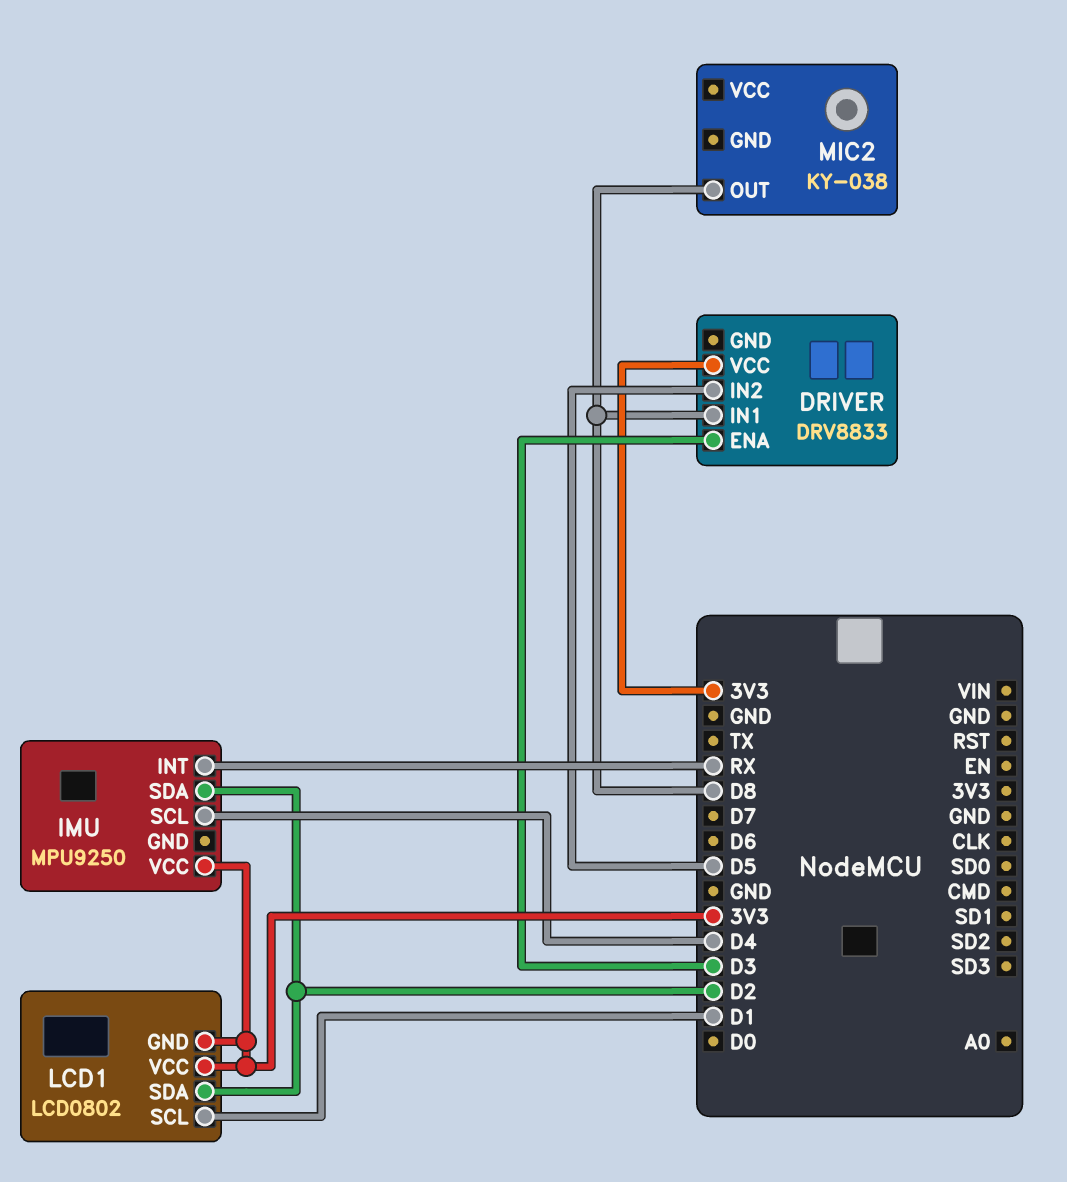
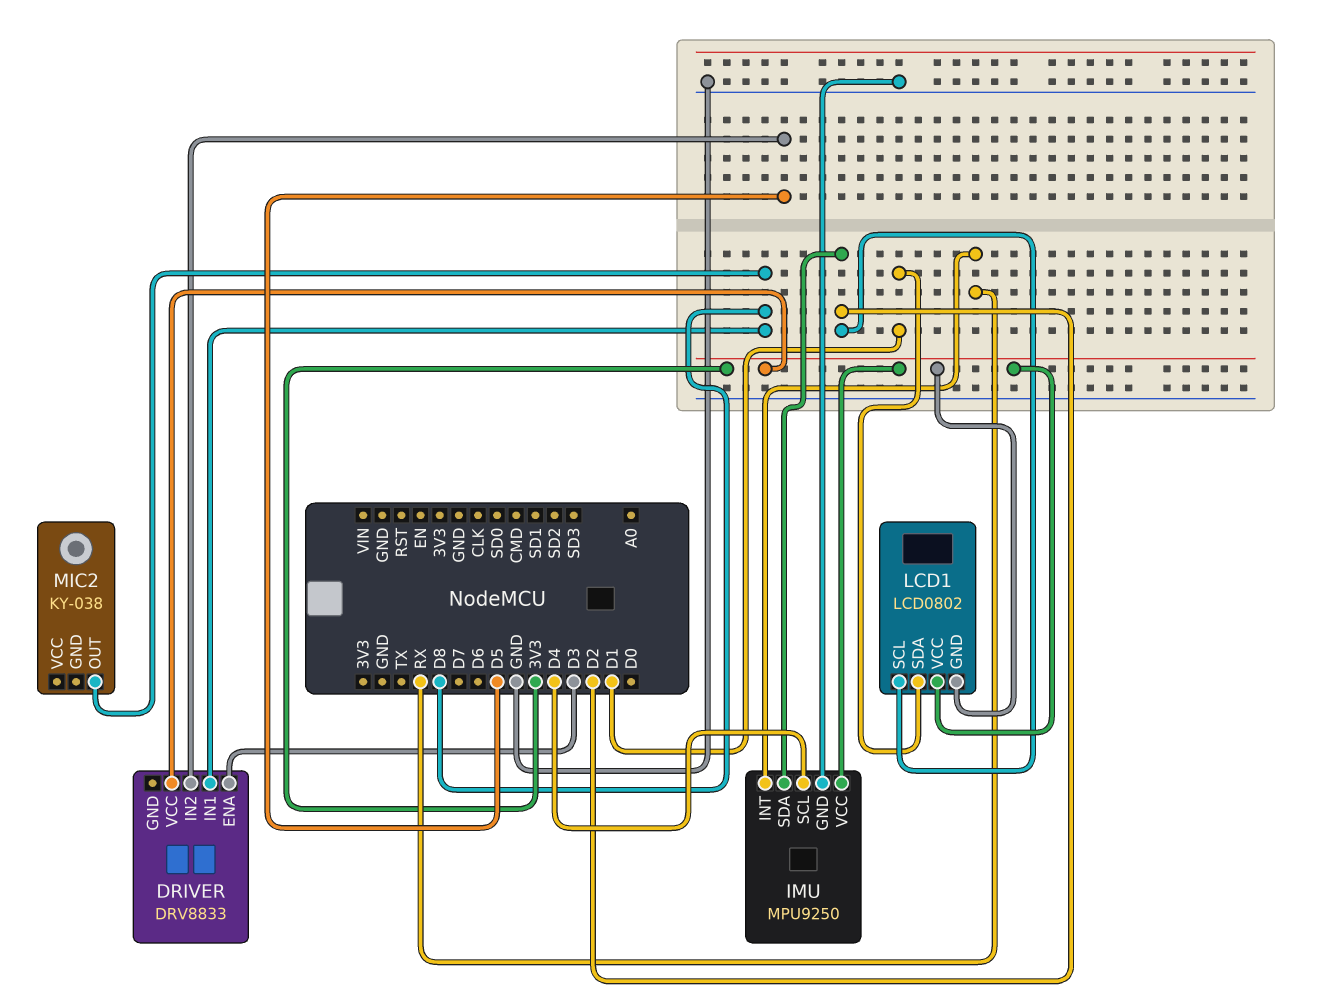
IMU pin GND: none -> GND
LCD1 pin SCL: D1 -> D2
LCD1 pin SDA: D2 -> D1

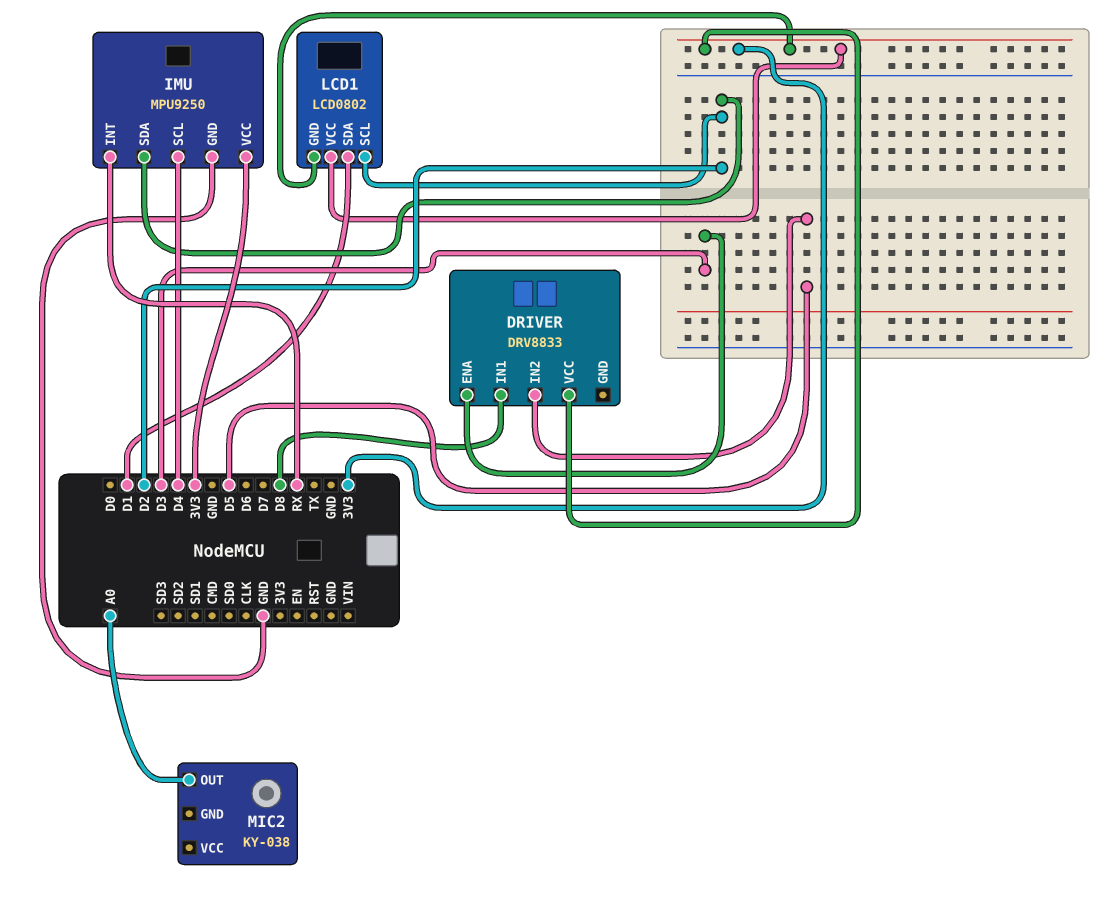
MIC2 pin OUT: D8 -> A0

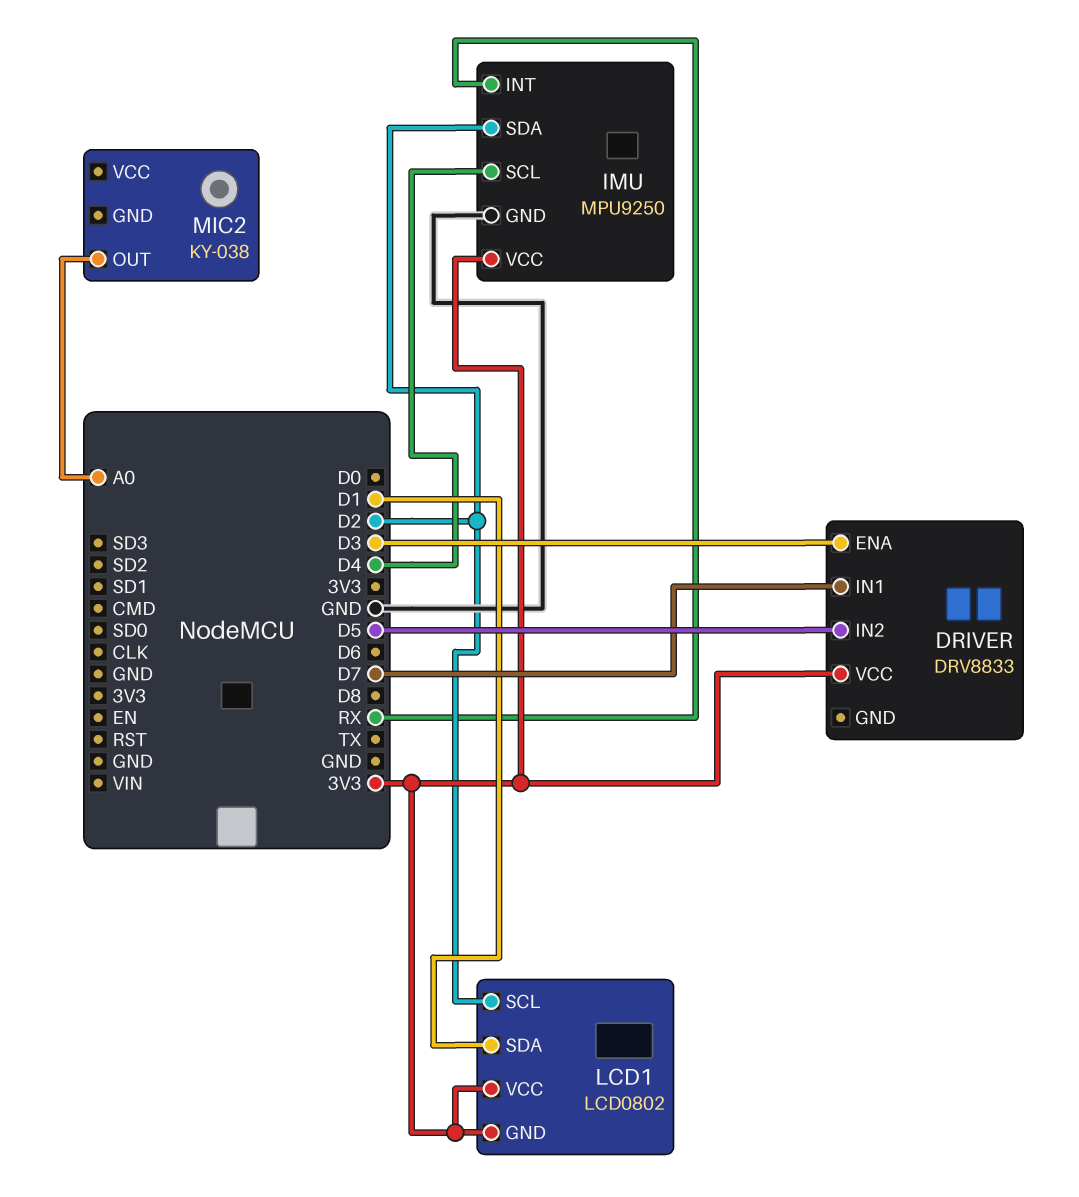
DRIVER pin IN1: D8 -> D7

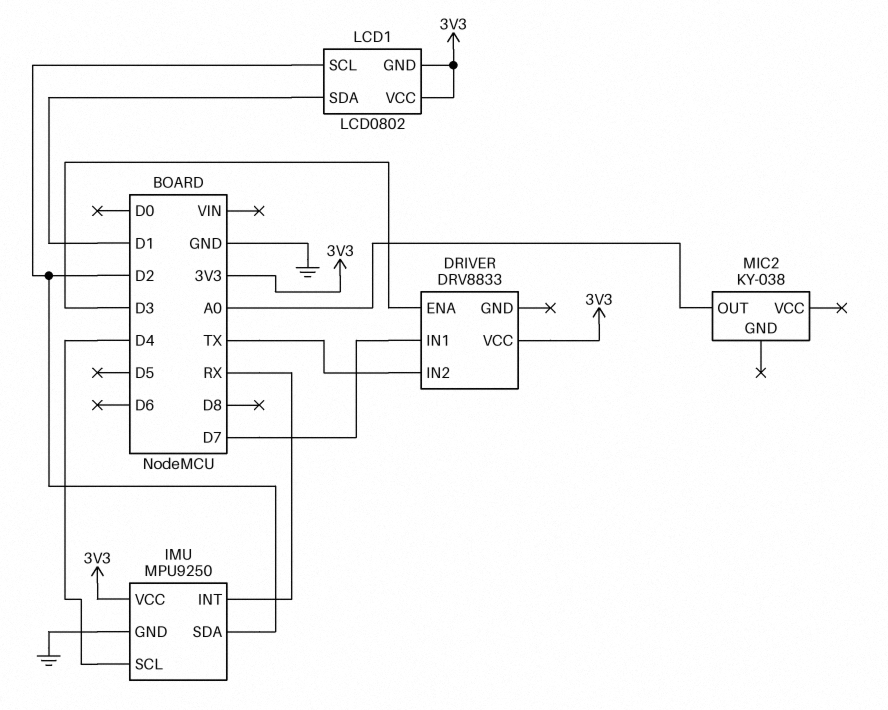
DRIVER pin IN2: D5 -> TX

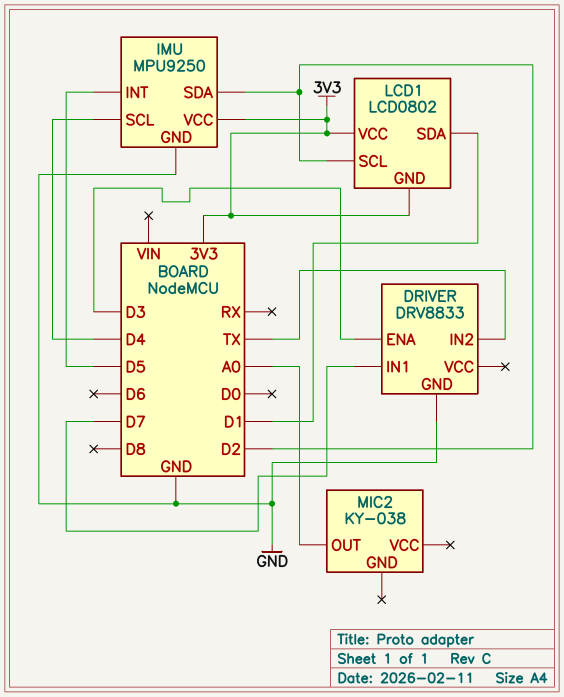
DRIVER pin GND: none -> GND
DRIVER pin VCC: 3V3 -> none
IMU pin INT: RX -> D5

